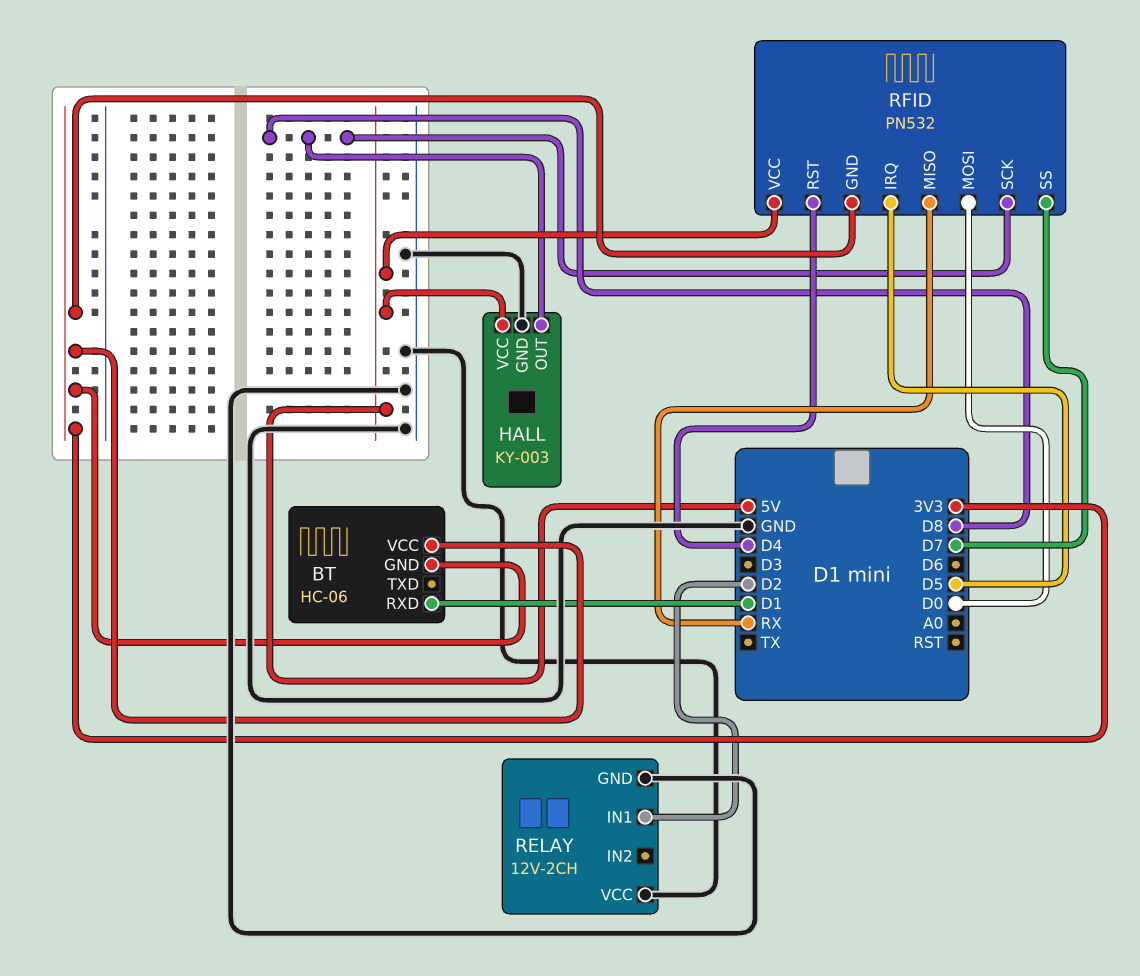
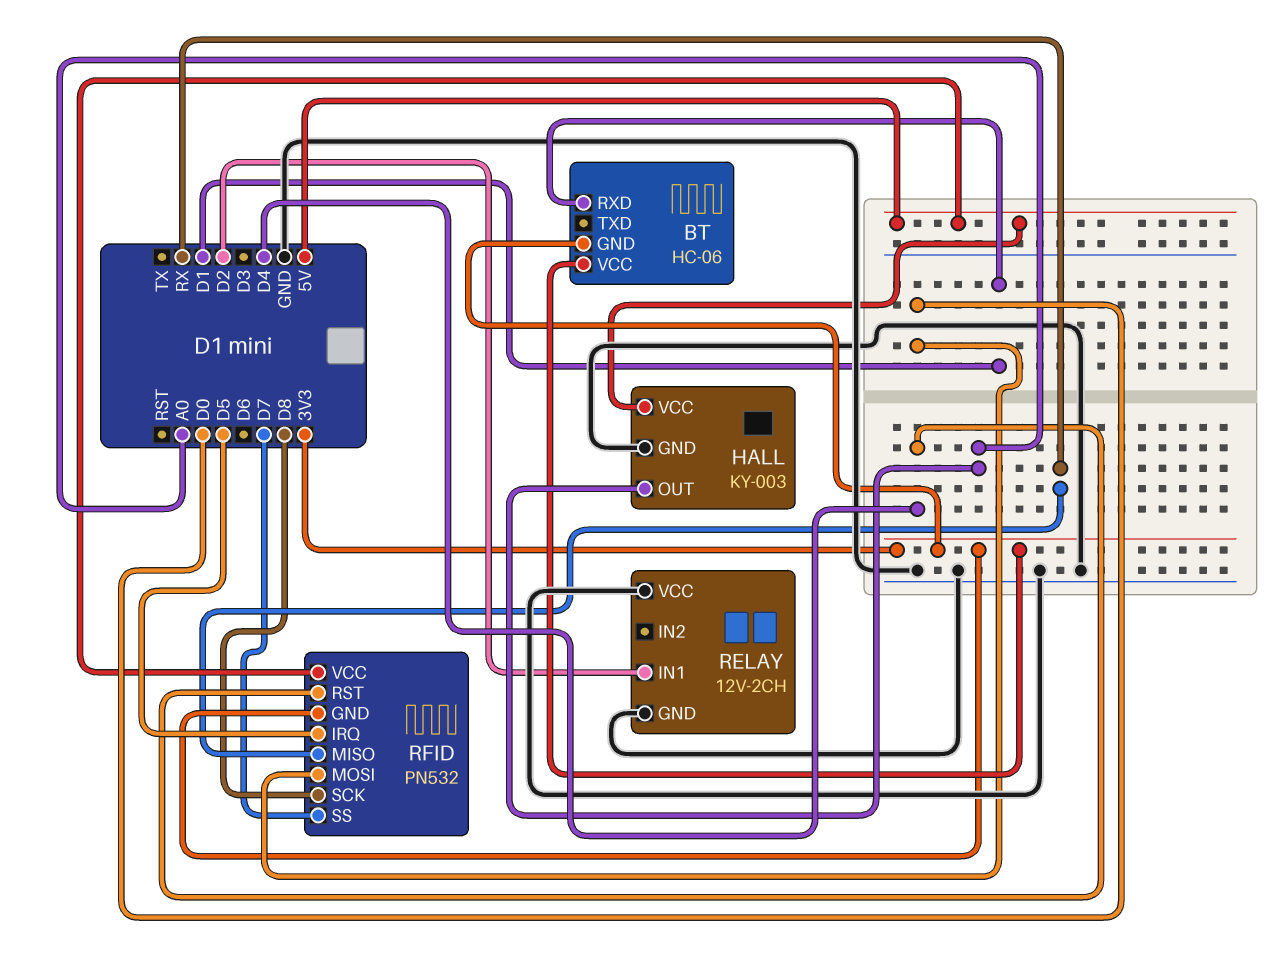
HALL pin OUT: D8 -> A0

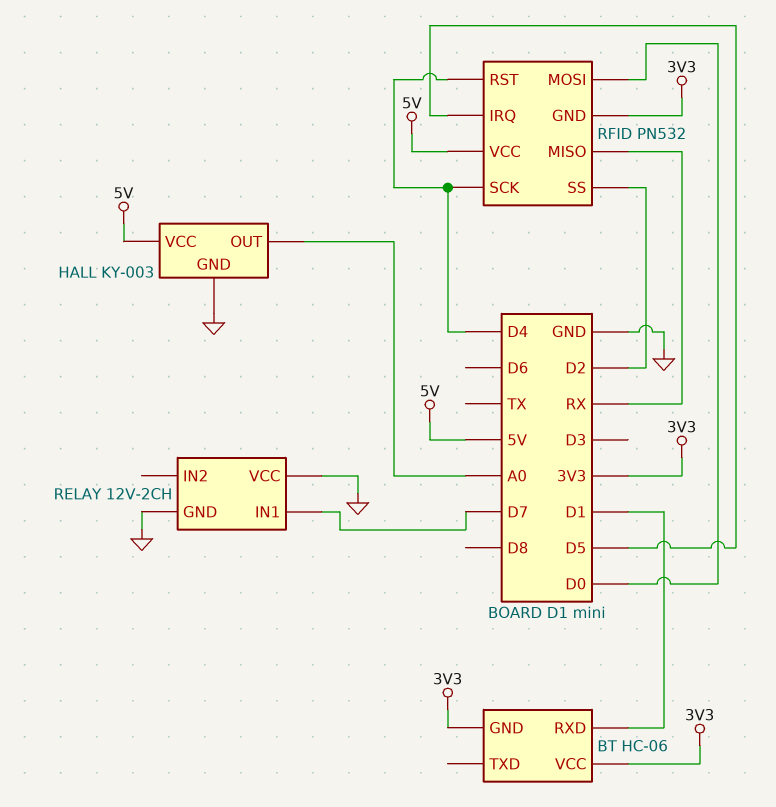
RELAY pin IN1: D2 -> D7
RFID pin SCK: D8 -> D4
RFID pin SS: D7 -> D2

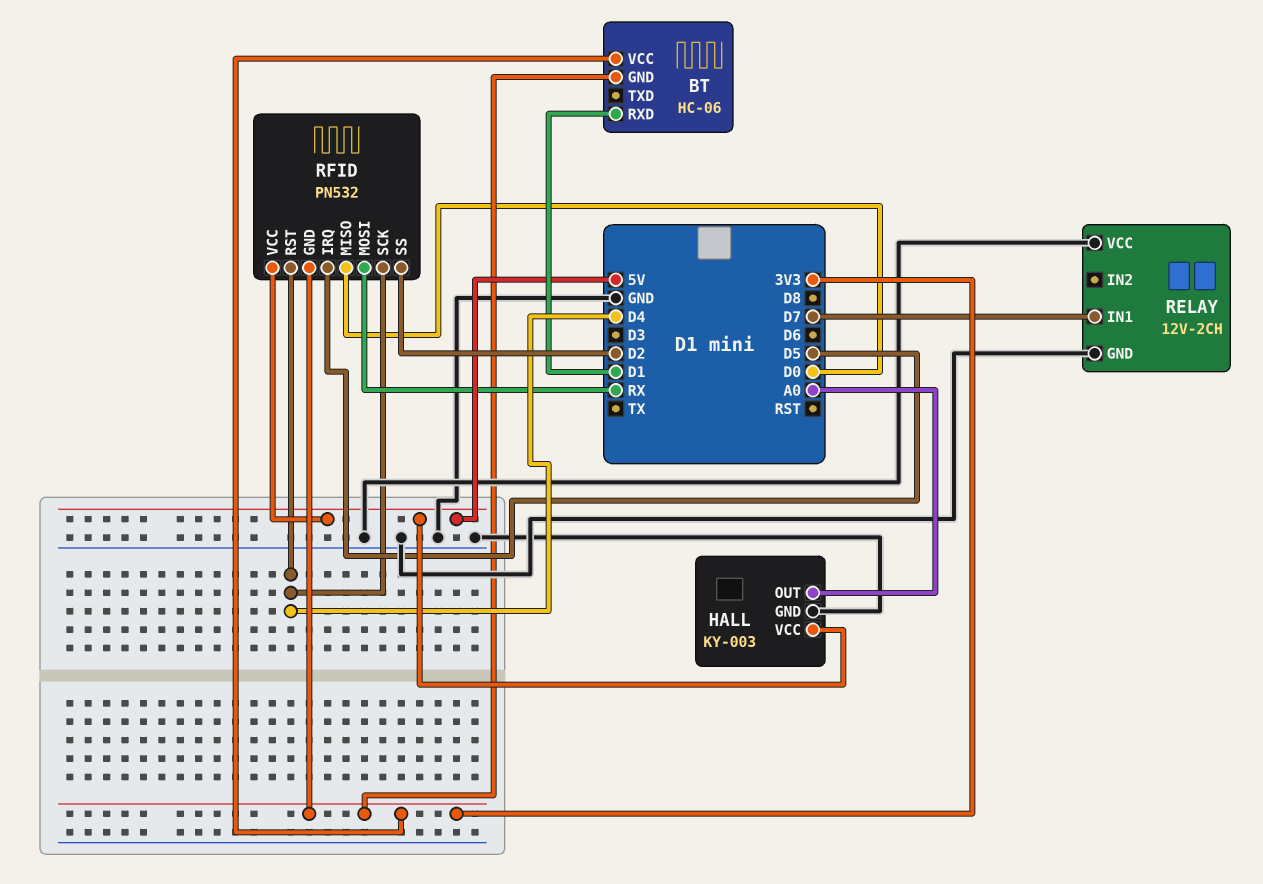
RFID pin MISO: RX -> D0
RFID pin MOSI: D0 -> RX

